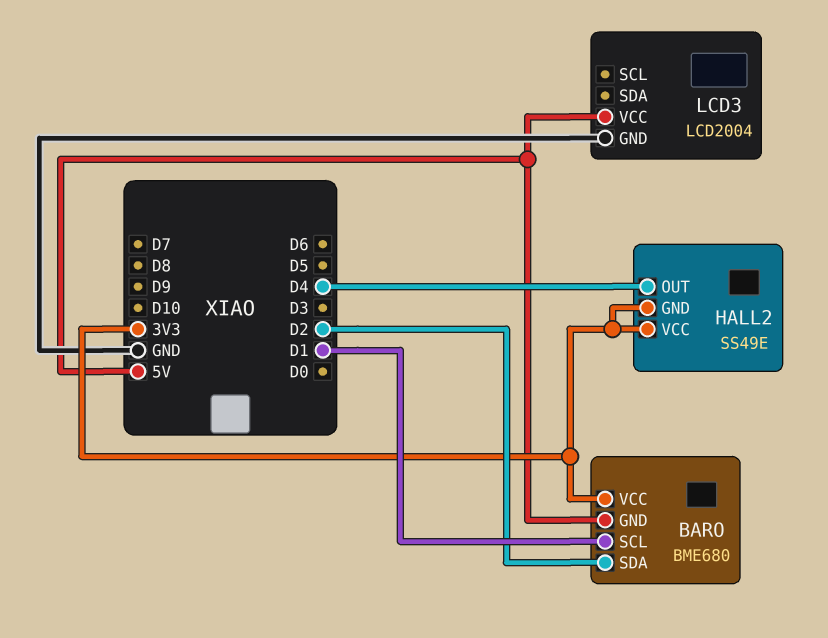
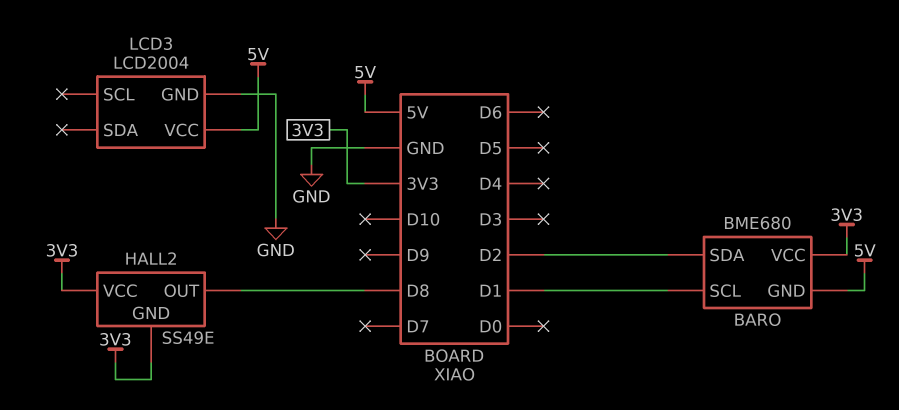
HALL2 pin OUT: D4 -> D8

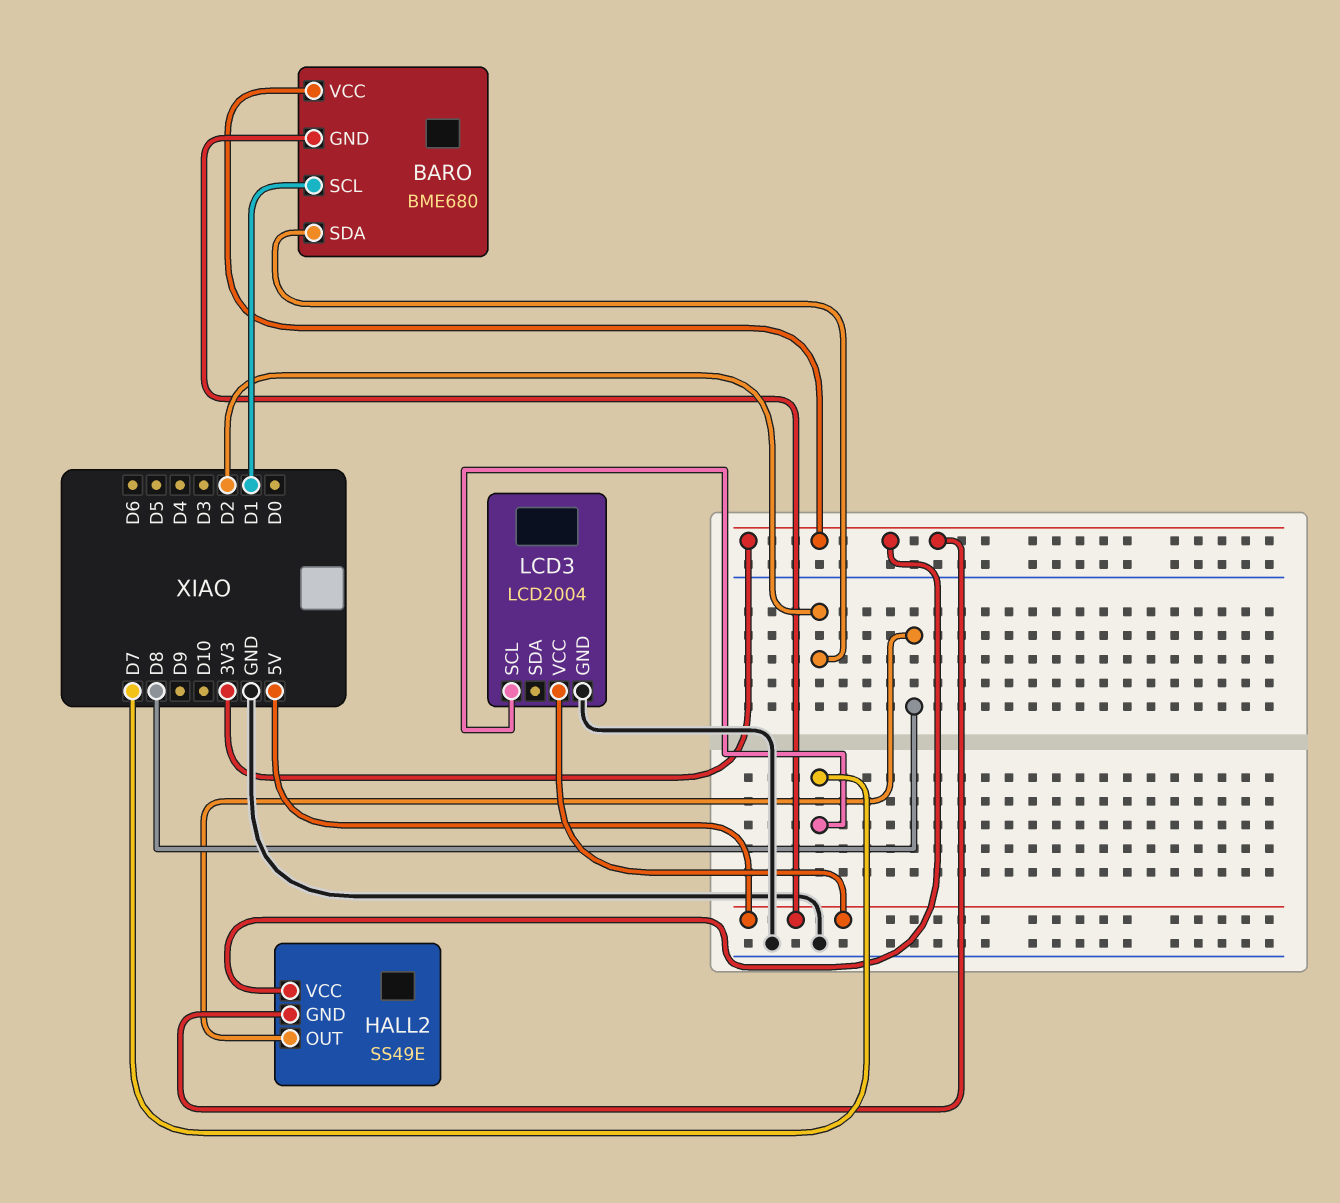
LCD3 pin SCL: none -> D7

